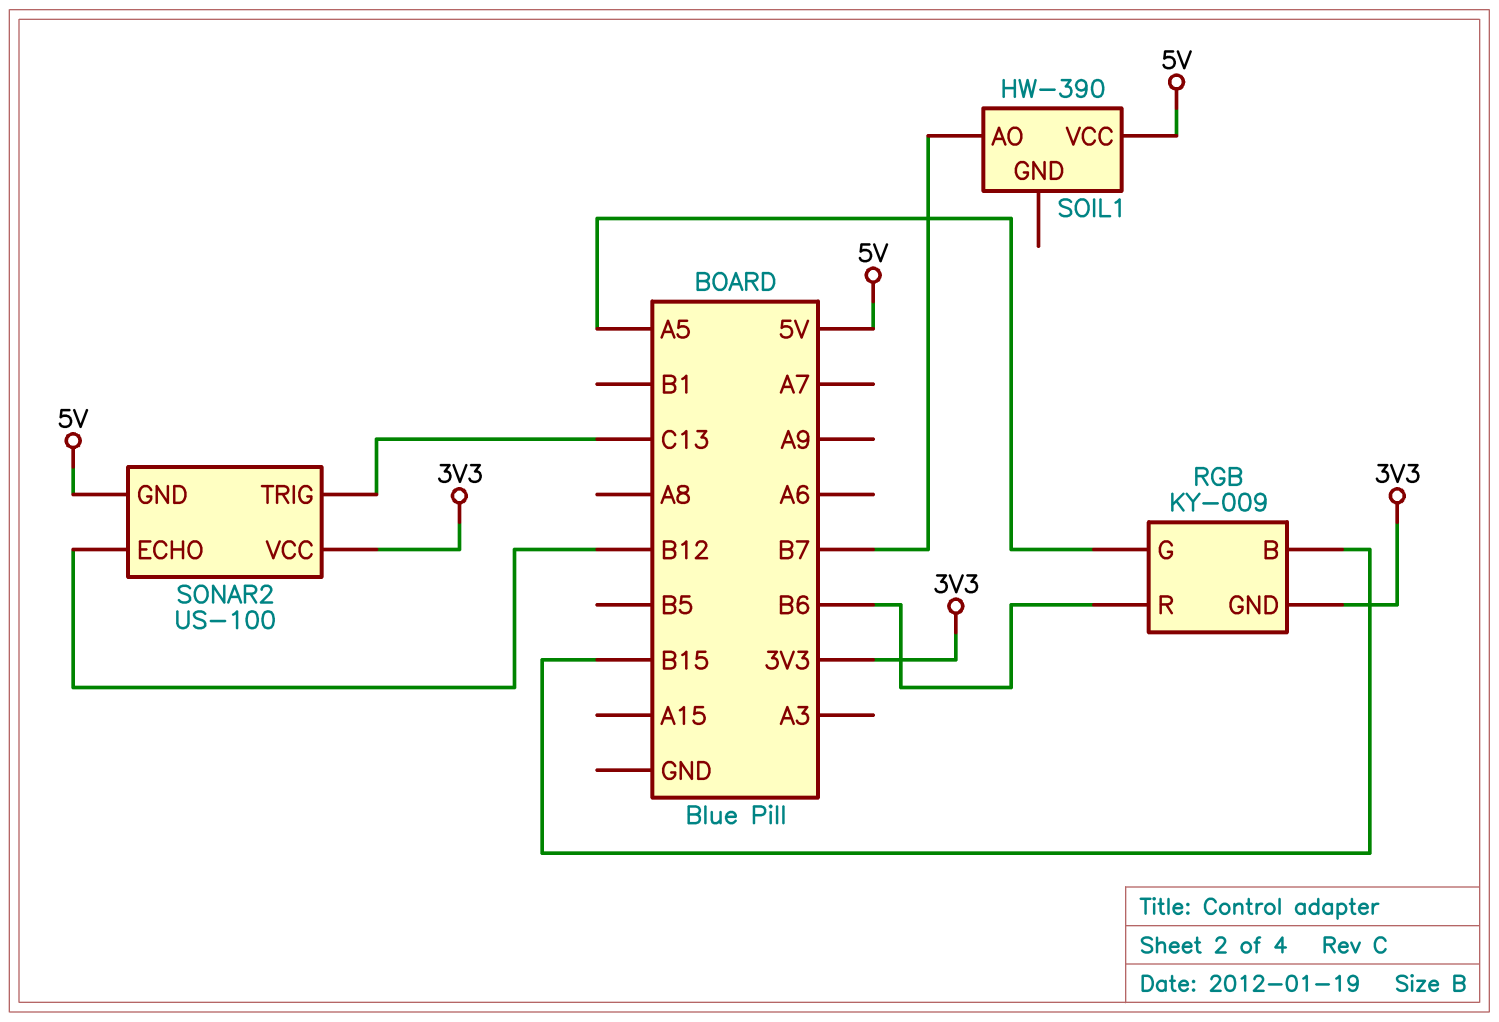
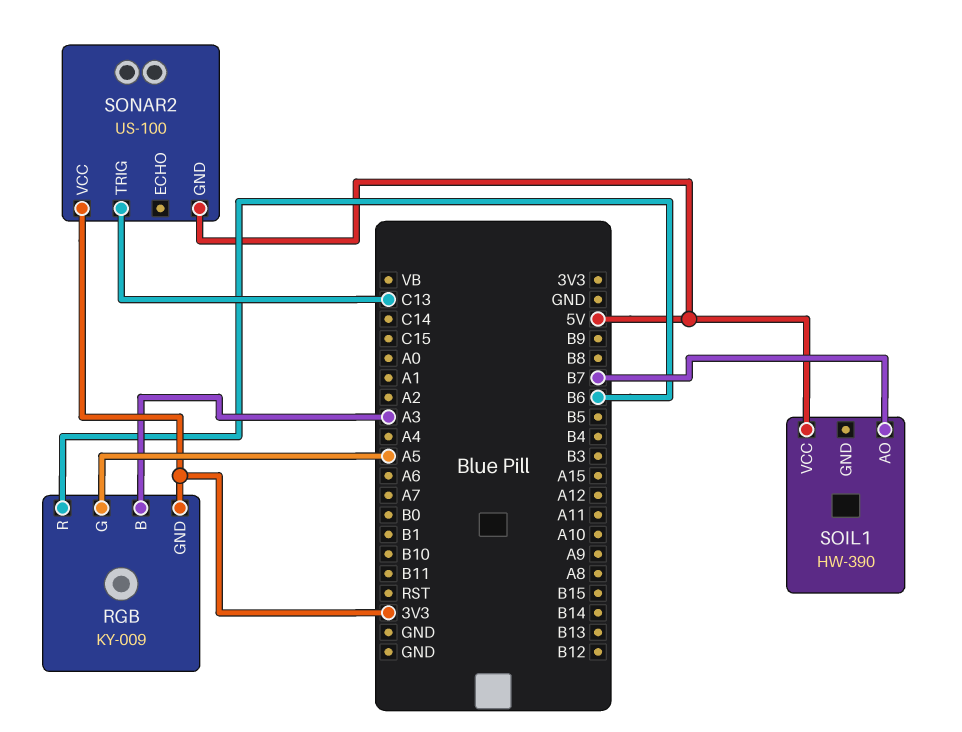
RGB pin B: B15 -> A3
SONAR2 pin ECHO: B12 -> none

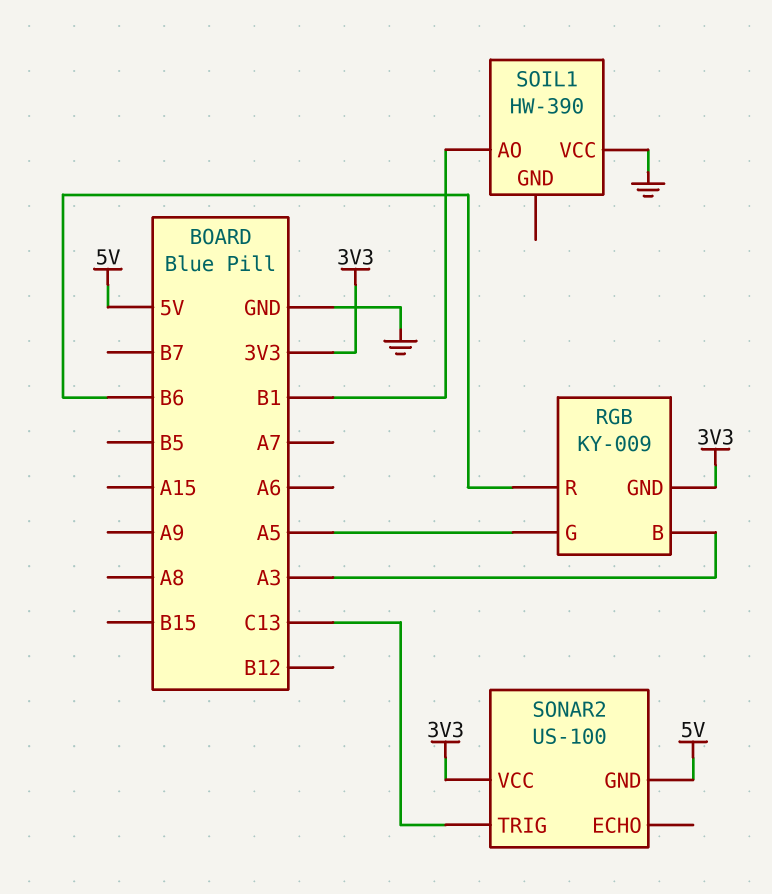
SOIL1 pin AO: B7 -> B1
SOIL1 pin VCC: 5V -> GND

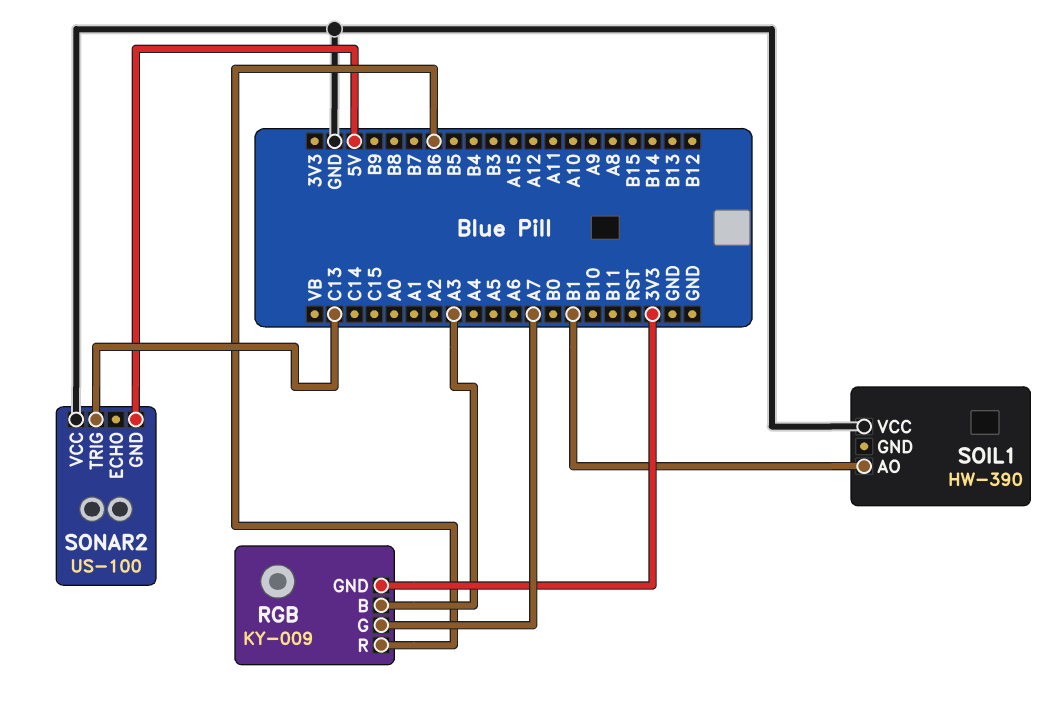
RGB pin G: A5 -> A7
SONAR2 pin VCC: 3V3 -> GND

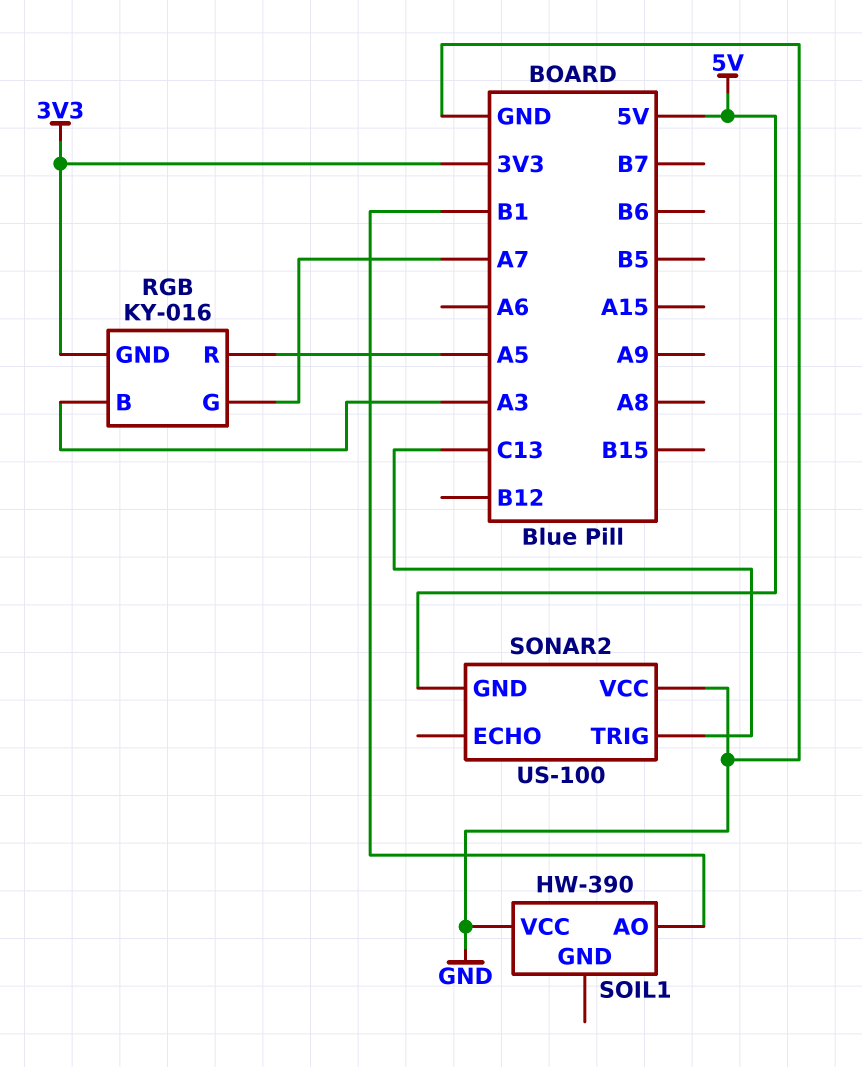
RGB: KY-009 -> KY-016
RGB pin R: B6 -> A5

